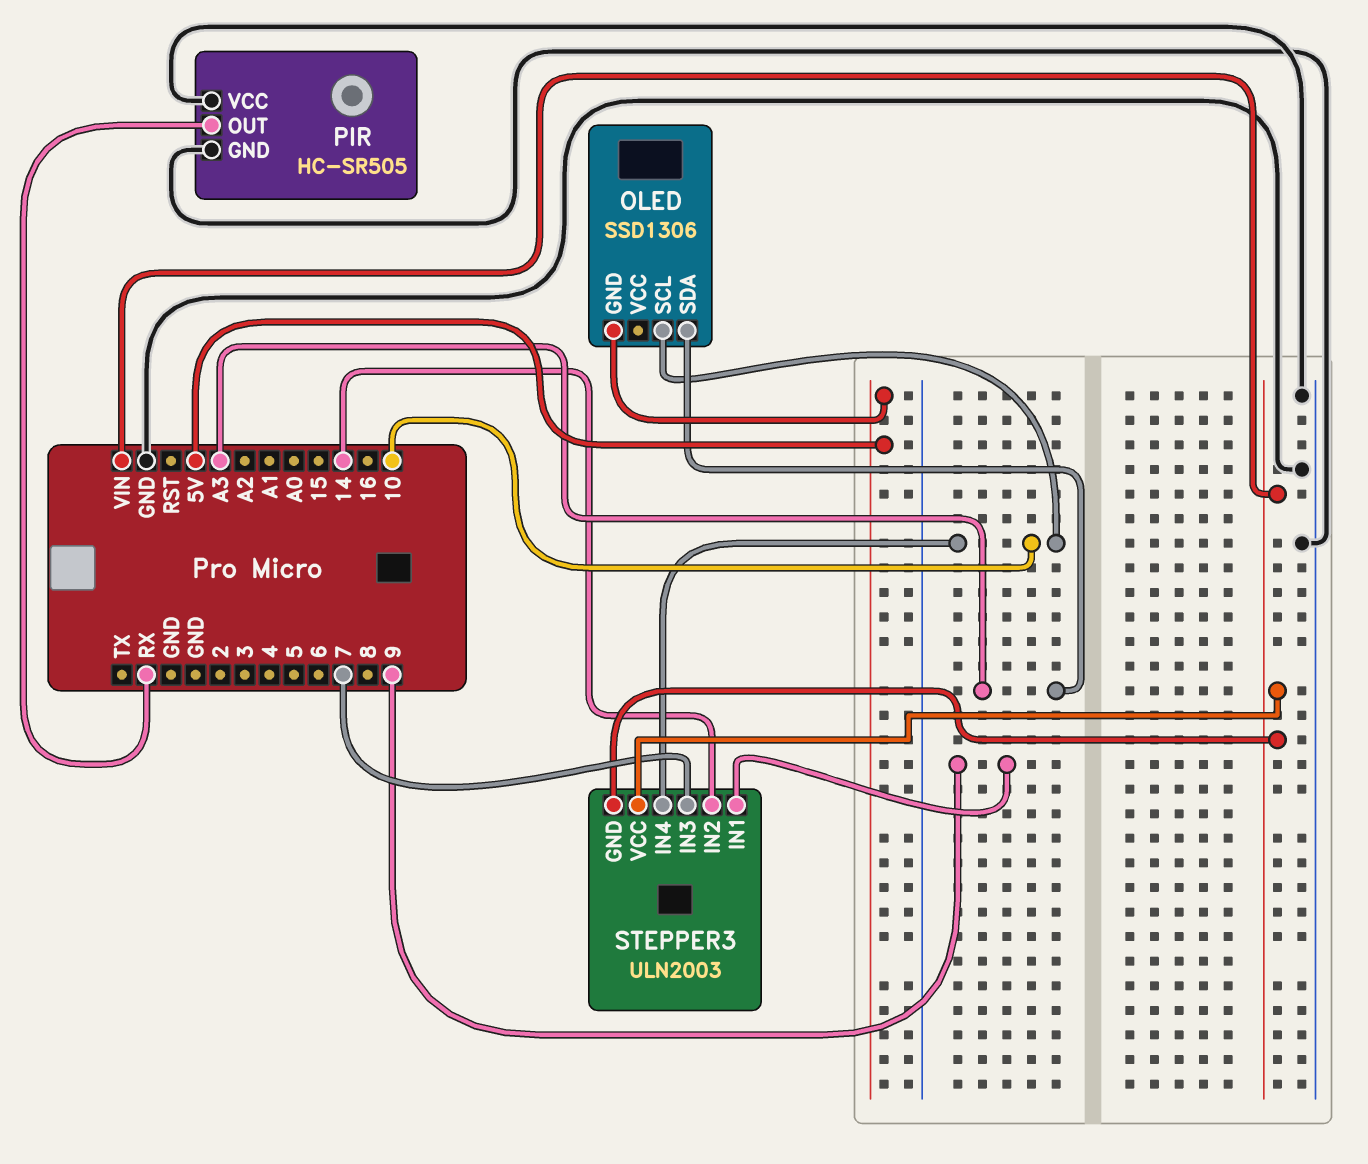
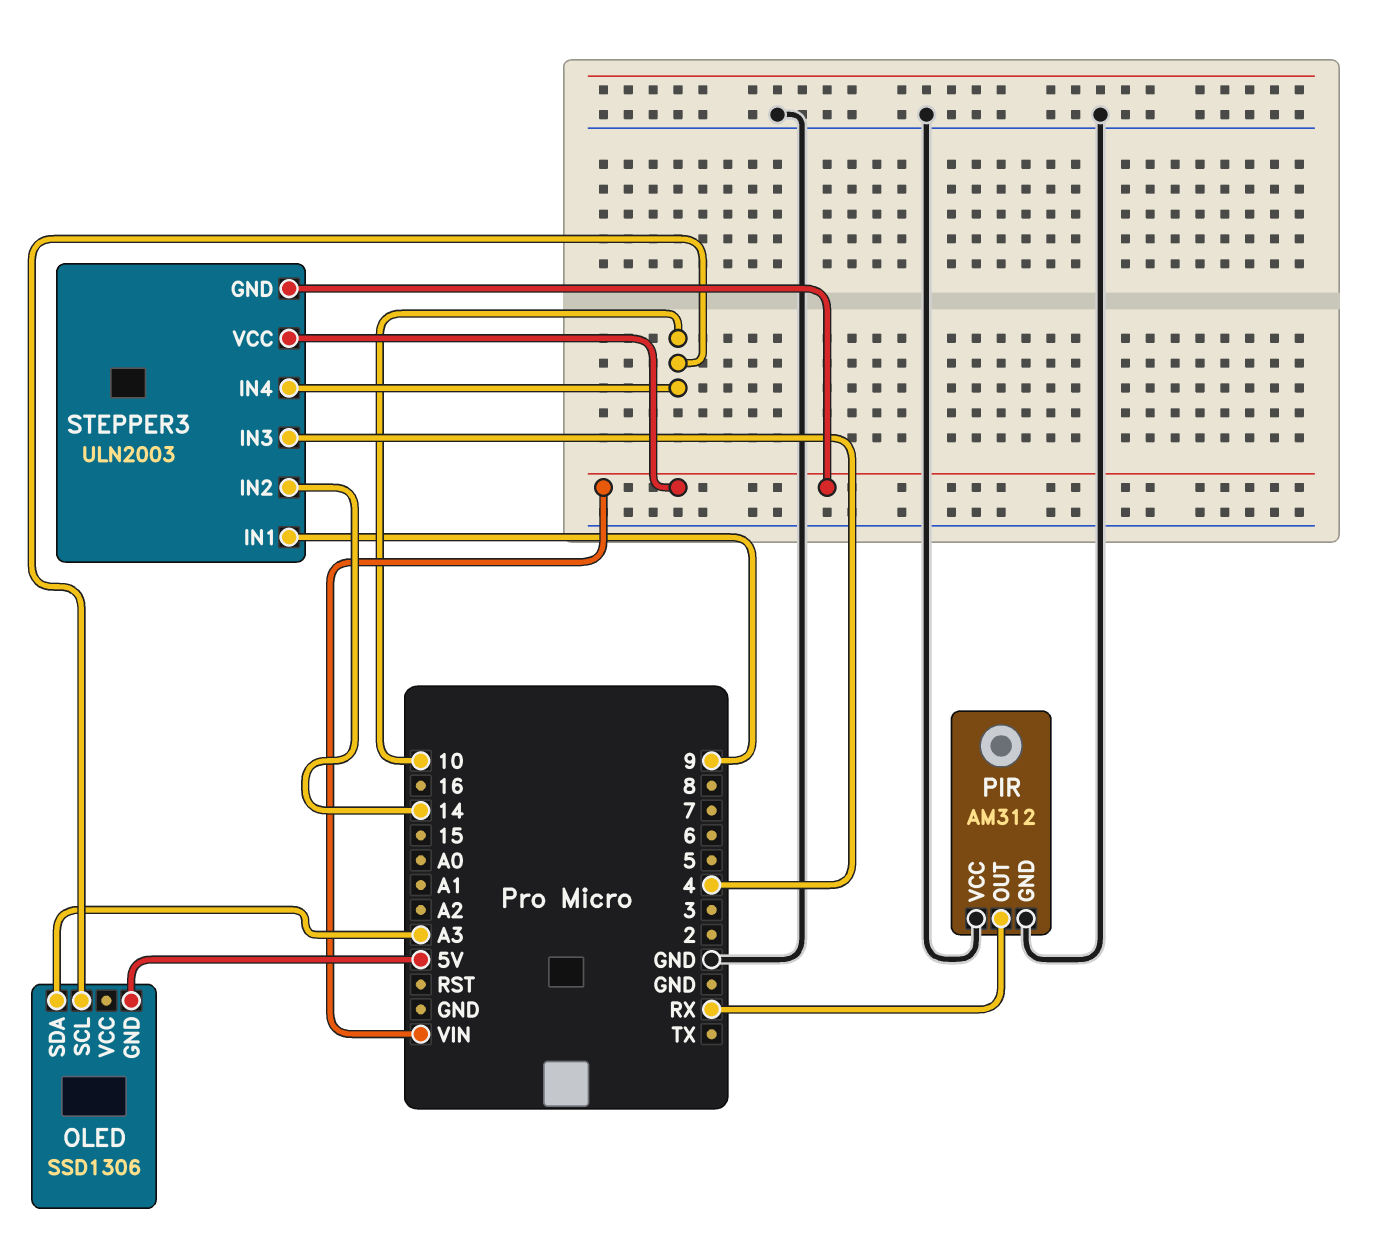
PIR: HC-SR505 -> AM312
STEPPER3 pin IN3: 7 -> 4

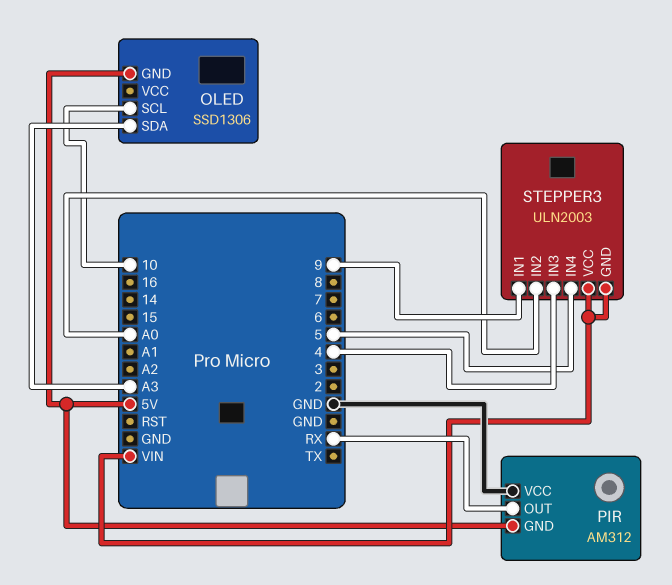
PIR pin GND: GND -> 5V
STEPPER3 pin IN2: 14 -> A0
STEPPER3 pin IN4: 10 -> 5

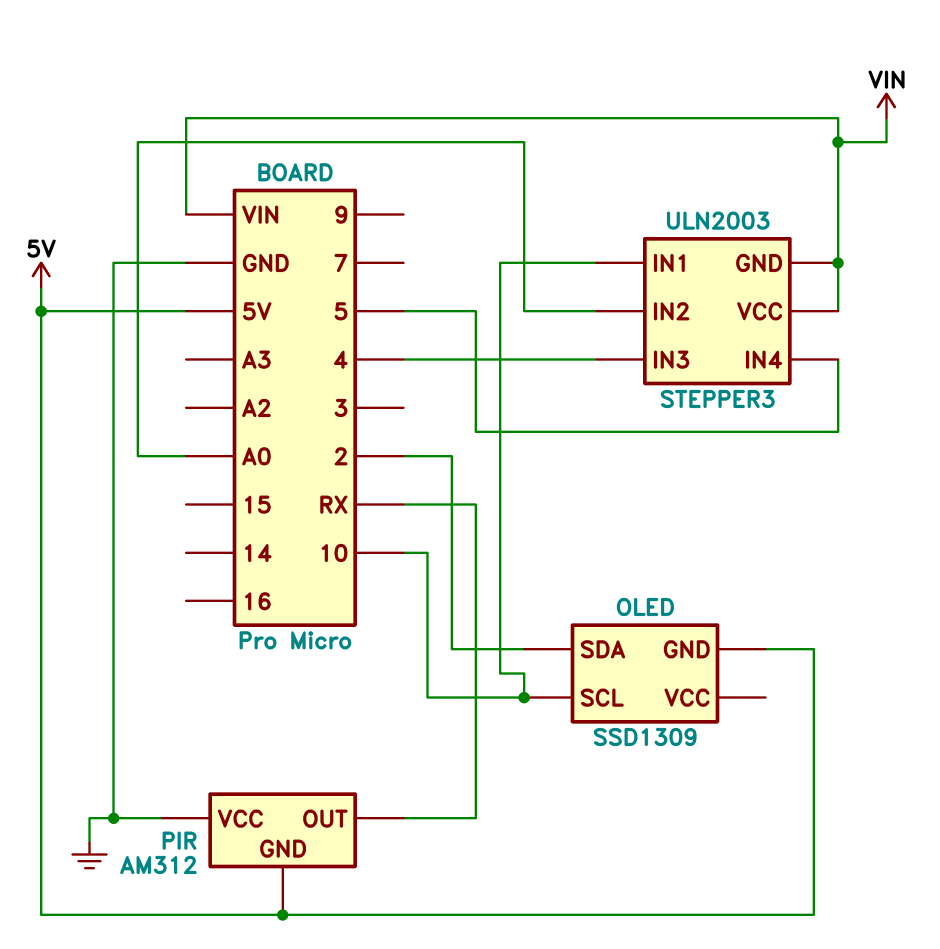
OLED: SSD1306 -> SSD1309
OLED pin SDA: A3 -> 2
STEPPER3 pin IN1: 9 -> 10

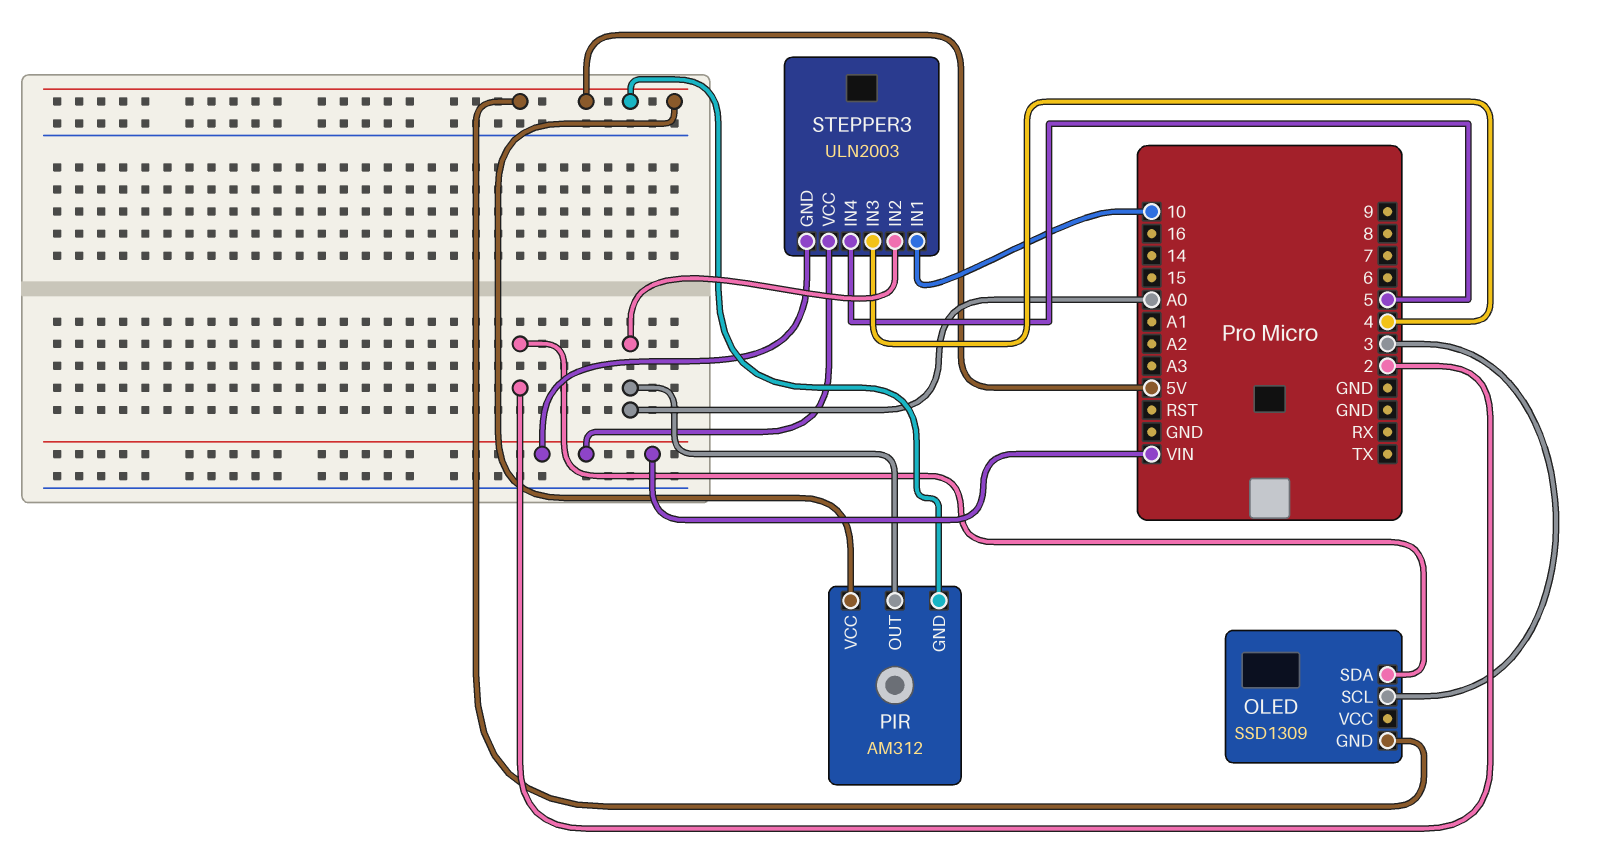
OLED pin SCL: 10 -> 3
PIR pin OUT: RX -> A0
PIR pin VCC: GND -> 5V

